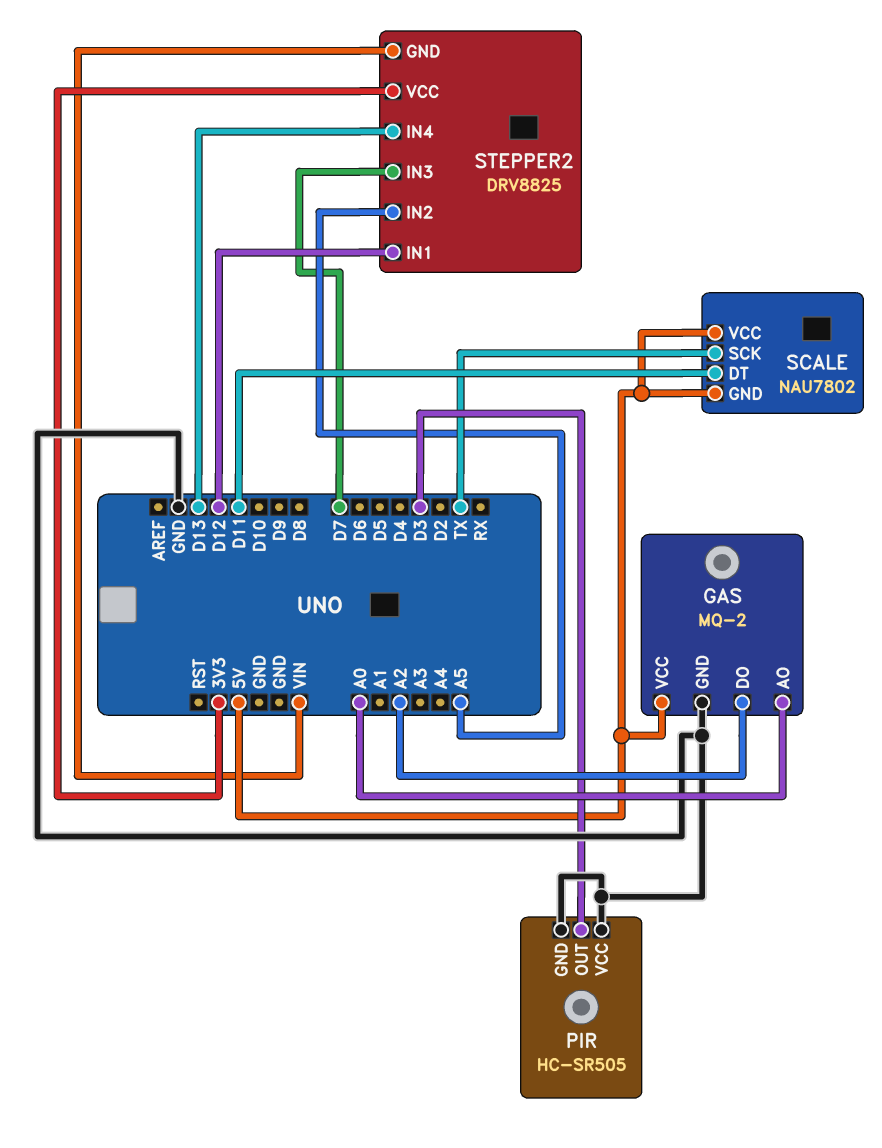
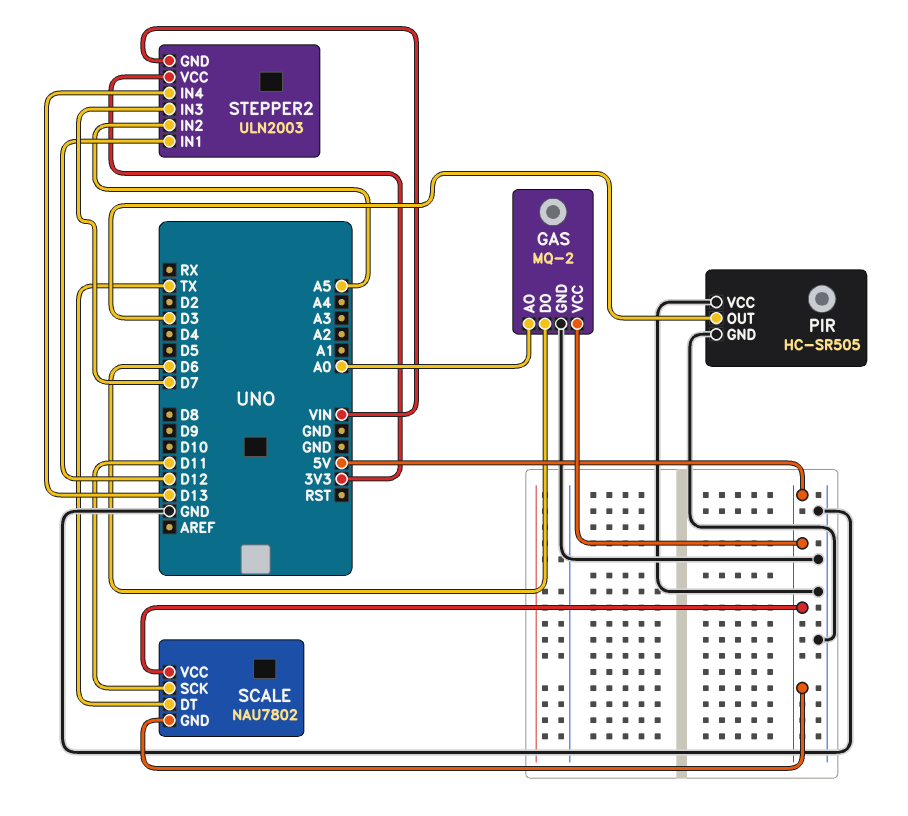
GAS pin DO: A2 -> D6
SCALE pin DT: D11 -> TX
SCALE pin SCK: TX -> D11
STEPPER2: DRV8825 -> ULN2003

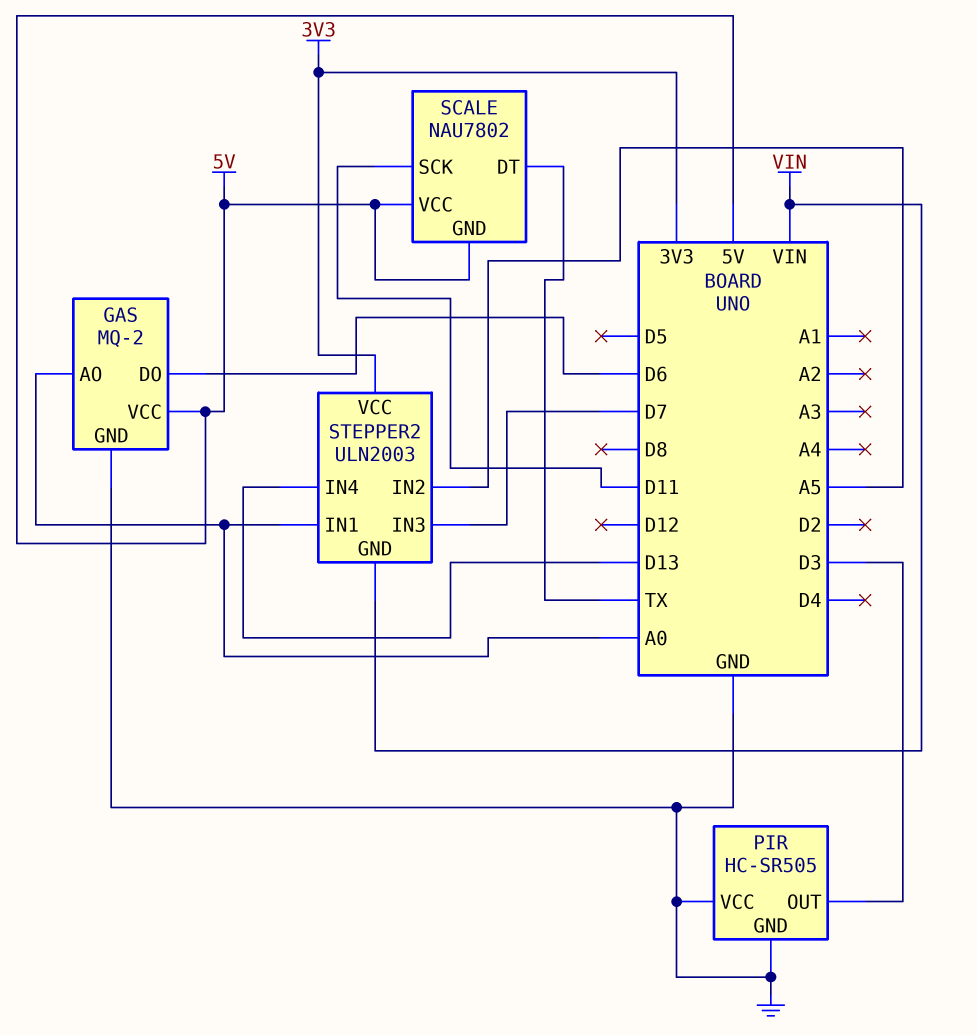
STEPPER2 pin IN1: D12 -> A0

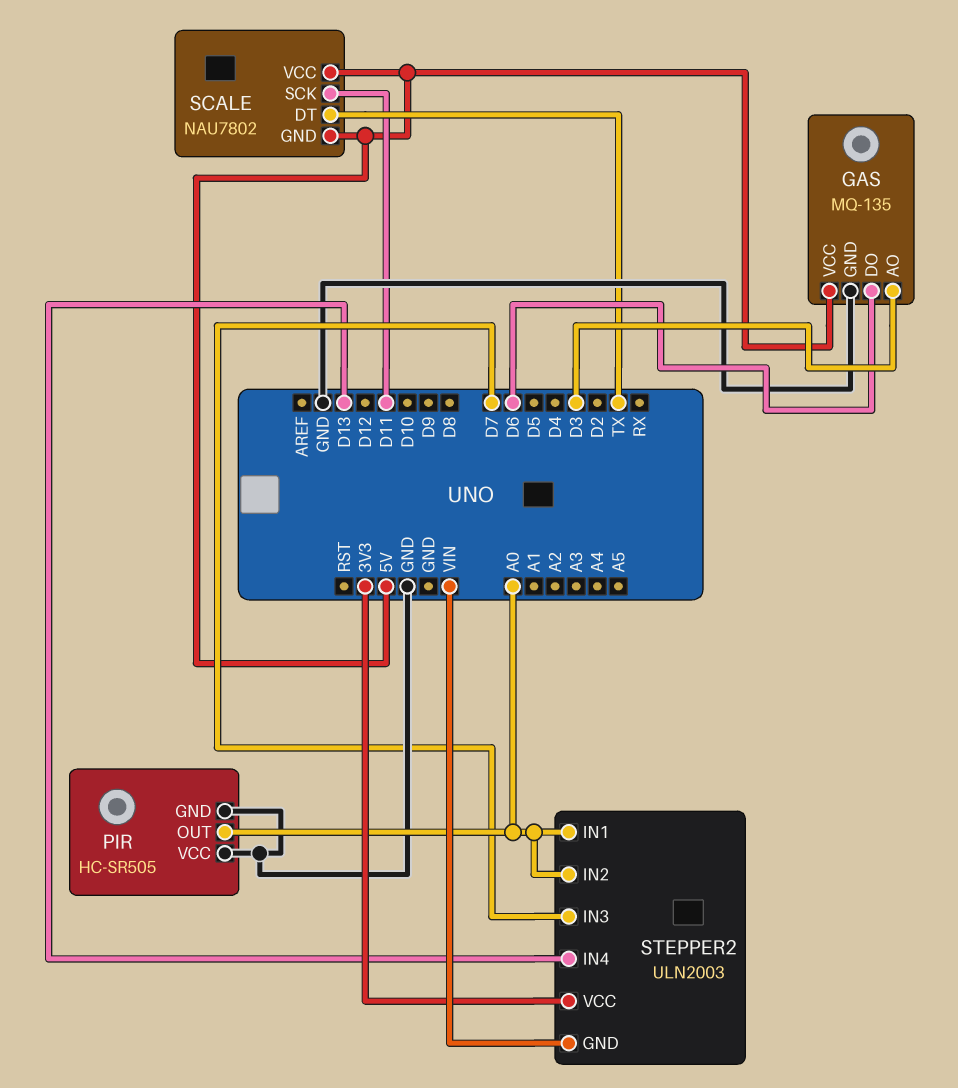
GAS: MQ-2 -> MQ-135
GAS pin AO: A0 -> D3
PIR pin OUT: D3 -> A0
STEPPER2 pin IN2: A5 -> A0

